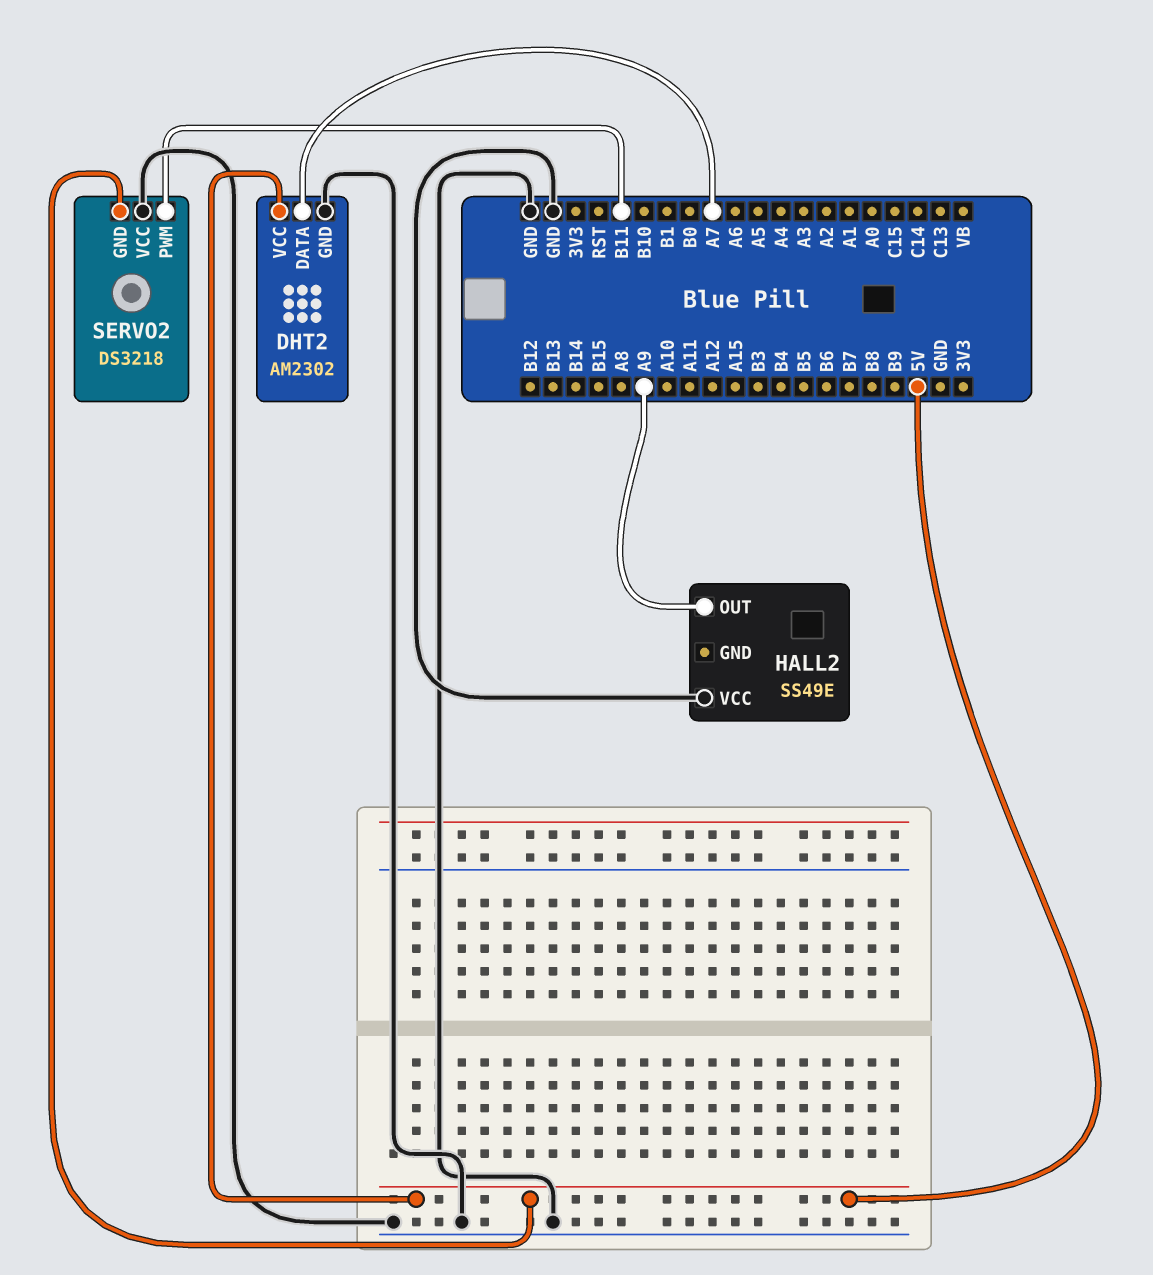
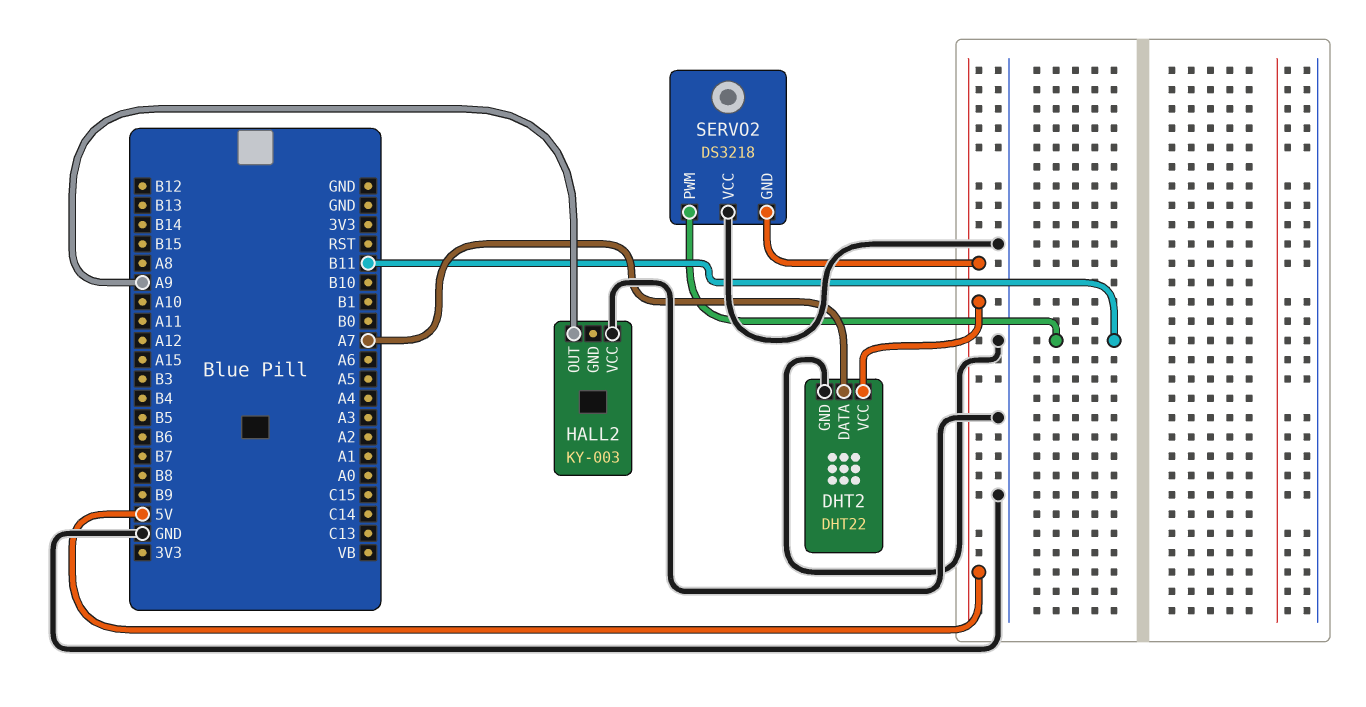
DHT2: AM2302 -> DHT22
HALL2: SS49E -> KY-003

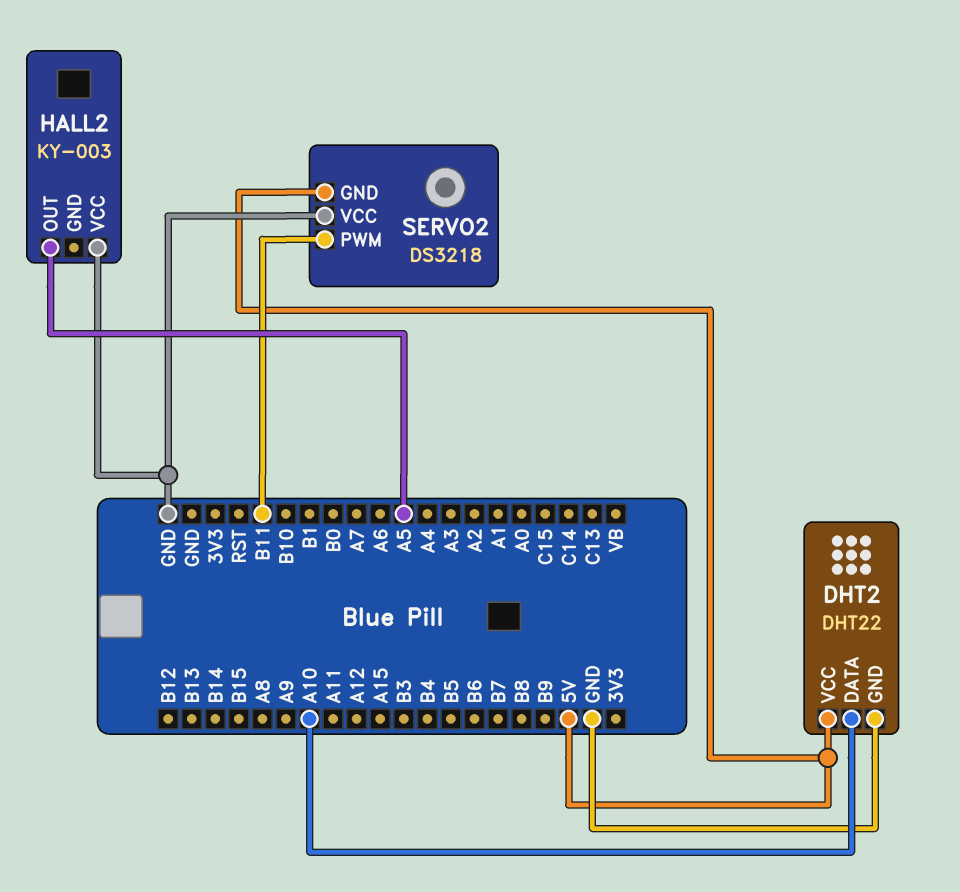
DHT2 pin DATA: A7 -> A10
HALL2 pin OUT: A9 -> A5

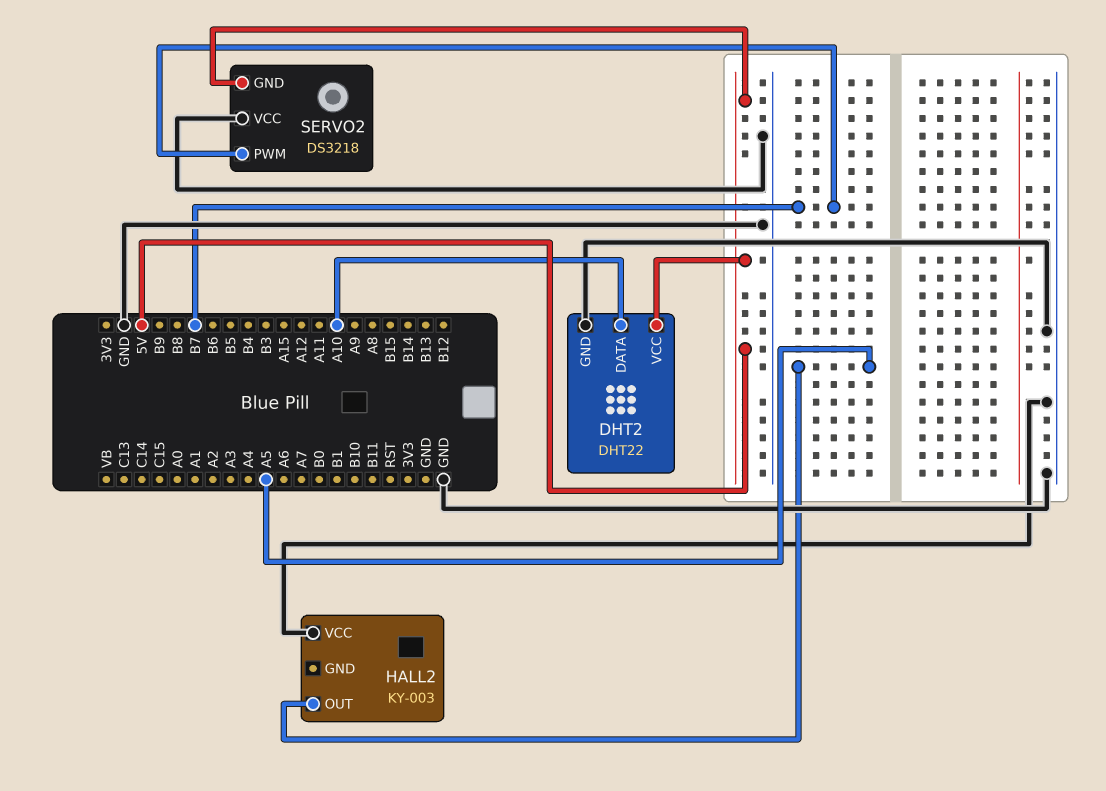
SERVO2 pin PWM: B11 -> B7

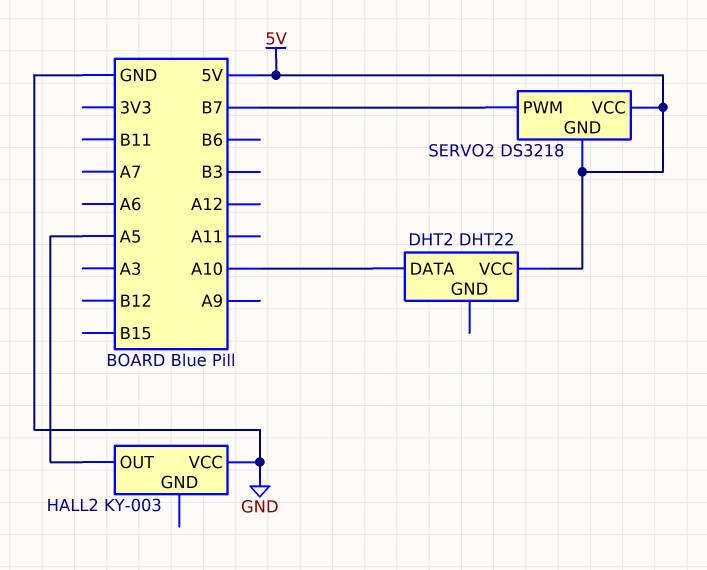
DHT2 pin GND: GND -> none
SERVO2 pin VCC: GND -> 5V

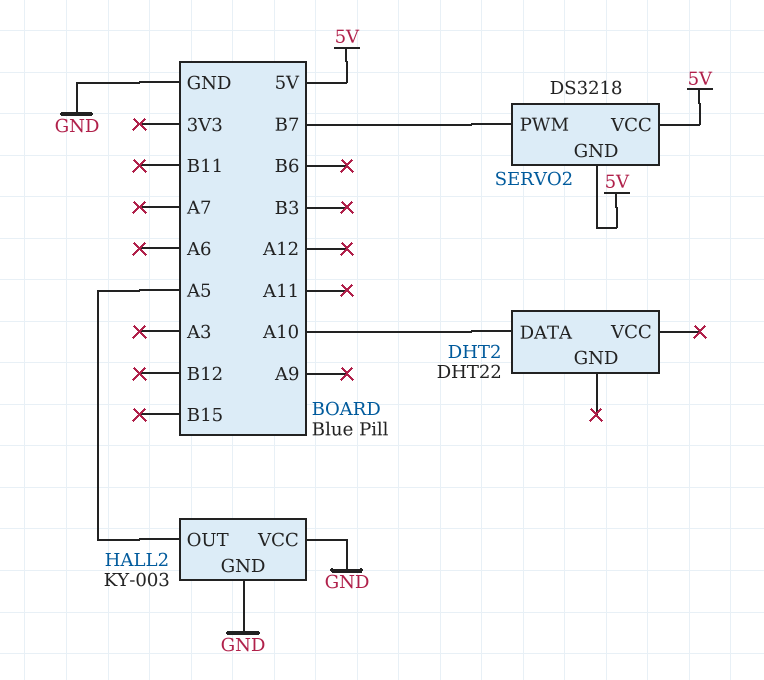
DHT2 pin VCC: 5V -> none
HALL2 pin GND: none -> GND

